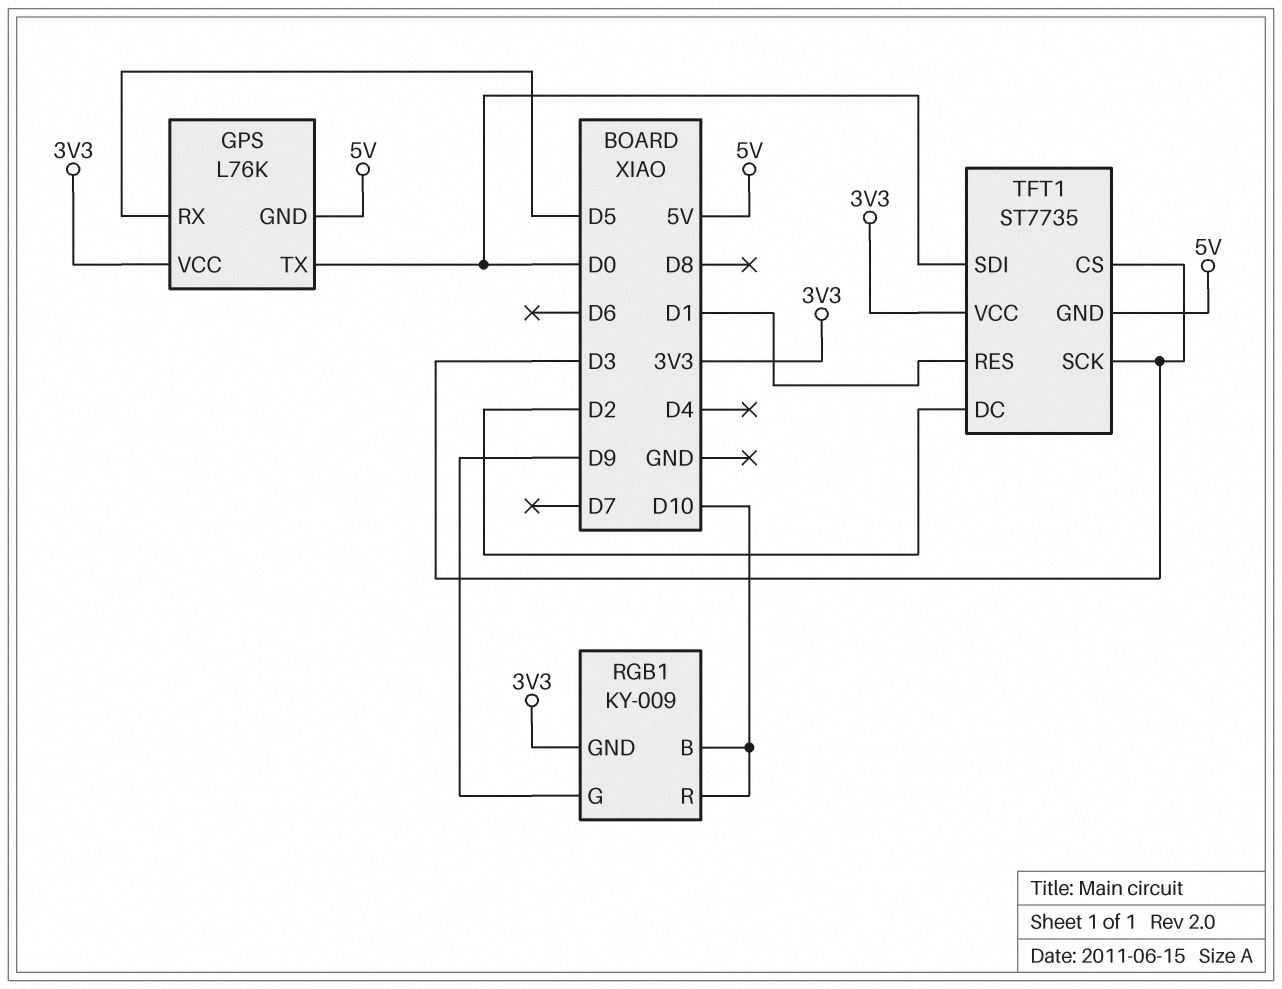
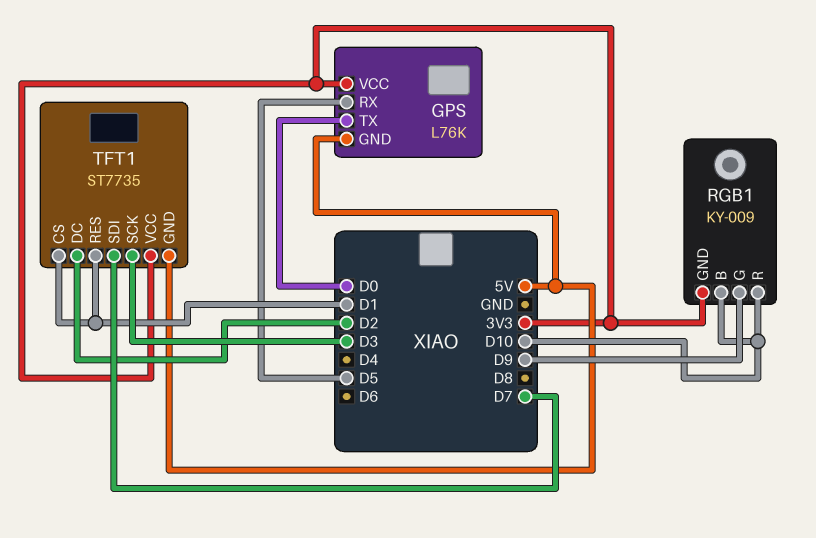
TFT1 pin CS: D3 -> D1
TFT1 pin SDI: D0 -> D7

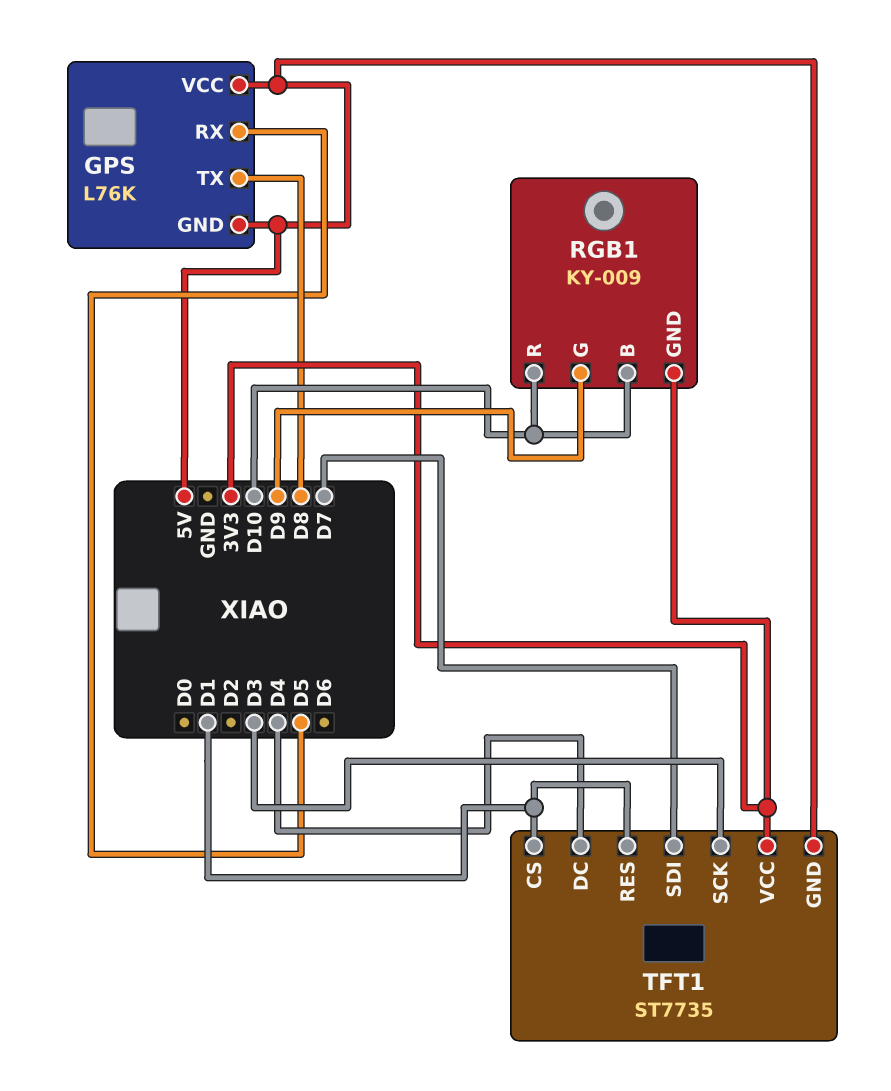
GPS pin TX: D0 -> D8
GPS pin VCC: 3V3 -> 5V
TFT1 pin DC: D2 -> D4

